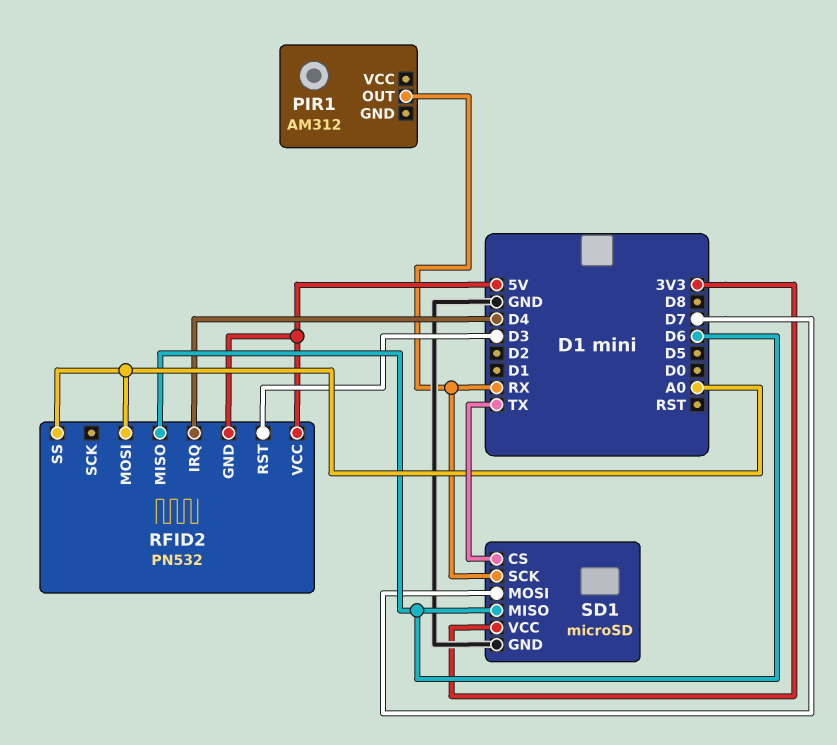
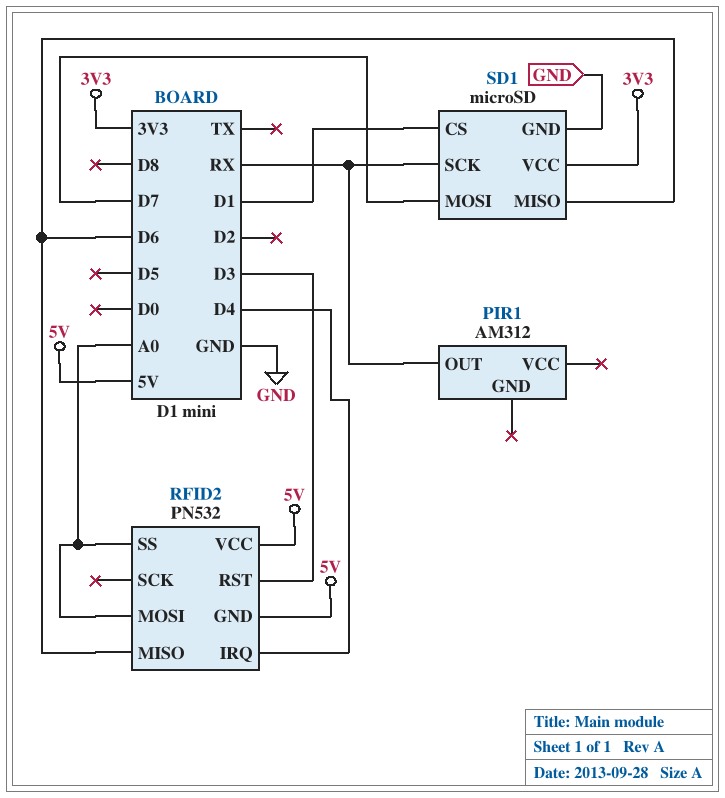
SD1 pin CS: TX -> D1

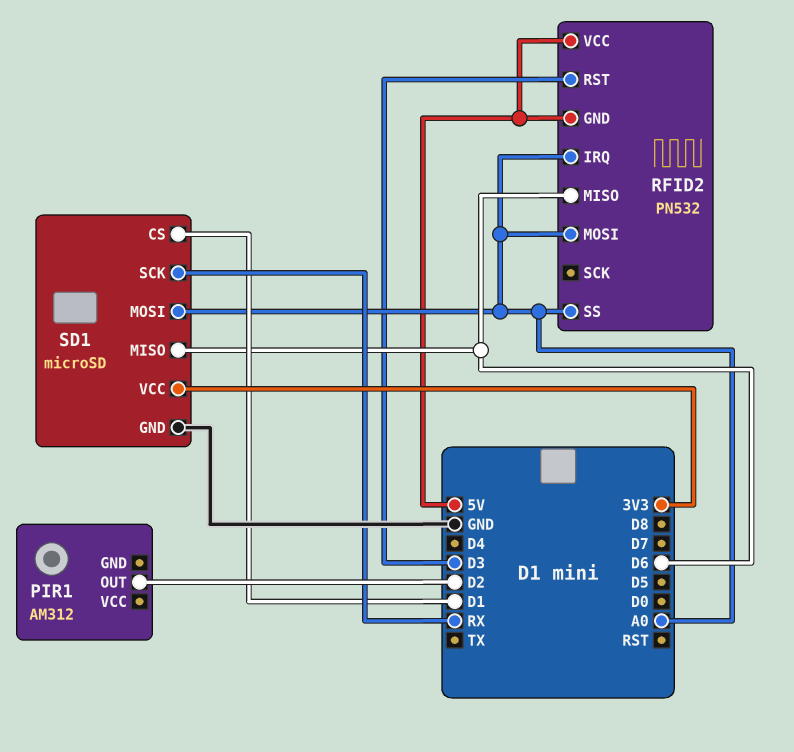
PIR1 pin OUT: RX -> D2
RFID2 pin IRQ: D4 -> A0
SD1 pin MOSI: D7 -> A0

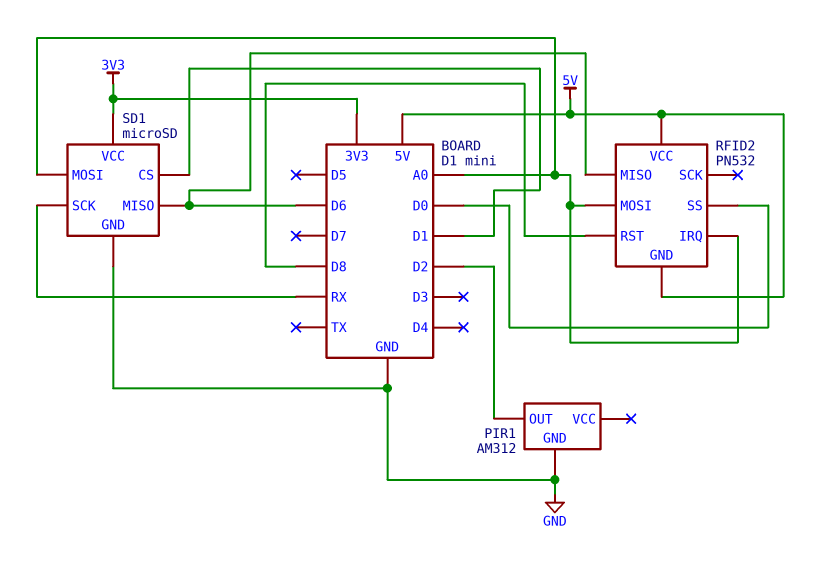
PIR1 pin GND: none -> GND
RFID2 pin RST: D3 -> D8
RFID2 pin SS: A0 -> D0

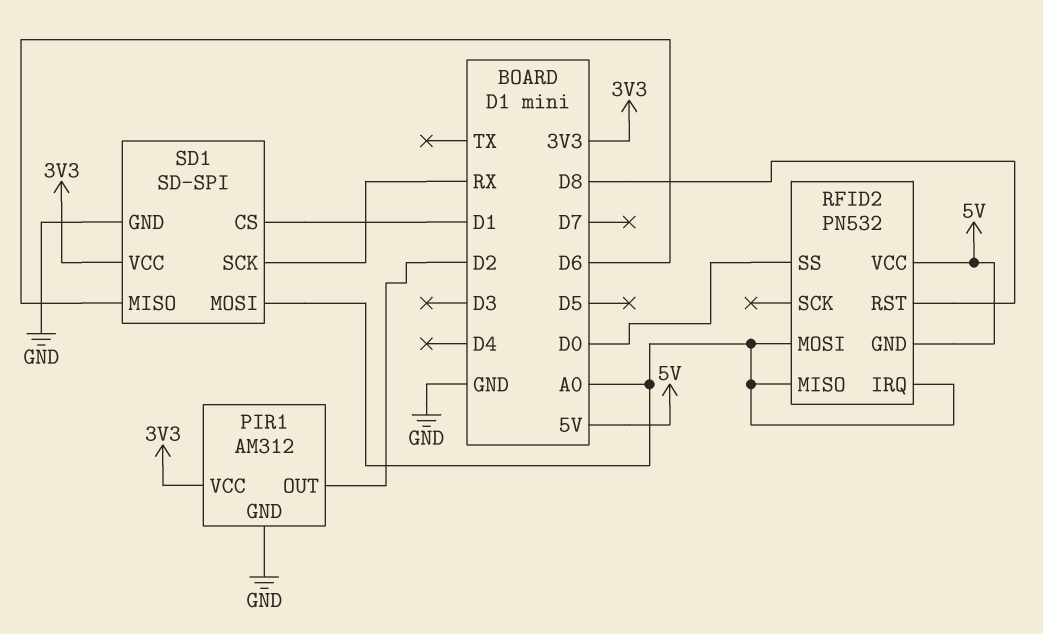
PIR1 pin VCC: none -> 3V3
RFID2 pin MISO: D6 -> A0
SD1: microSD -> SD-SPI

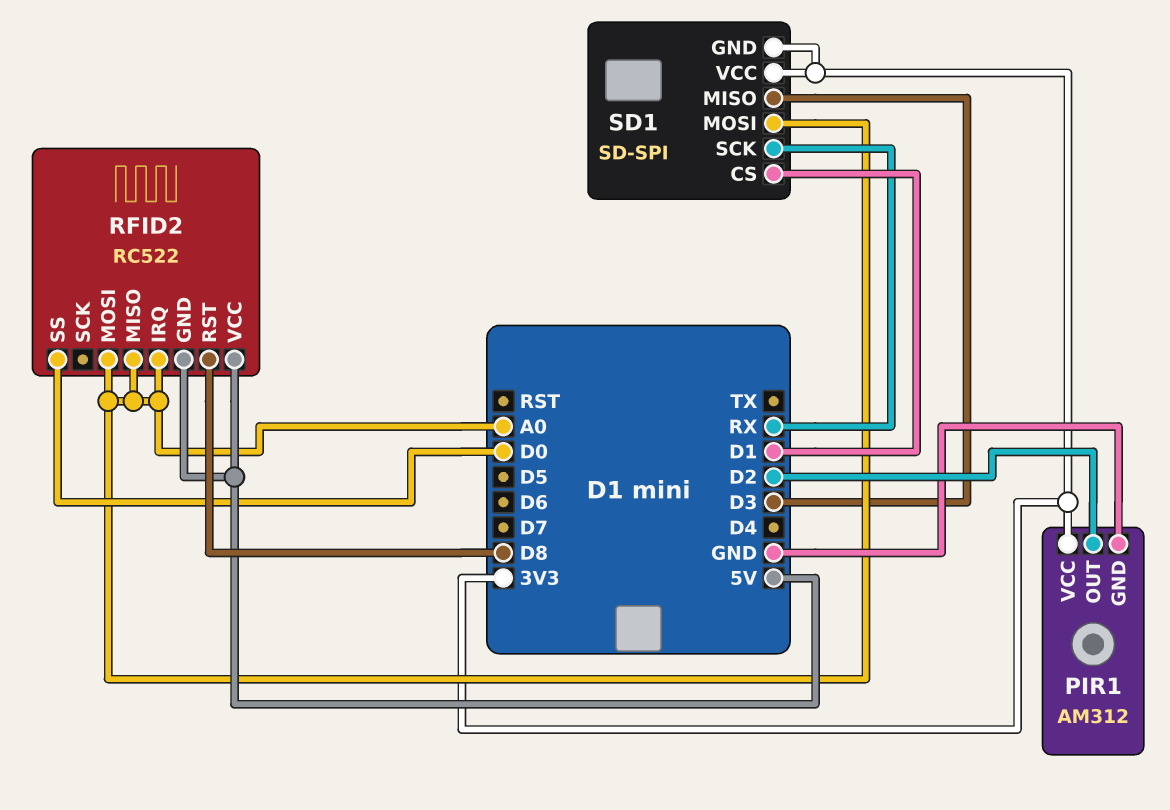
RFID2: PN532 -> RC522
SD1 pin GND: GND -> 3V3
SD1 pin MISO: D6 -> D3

